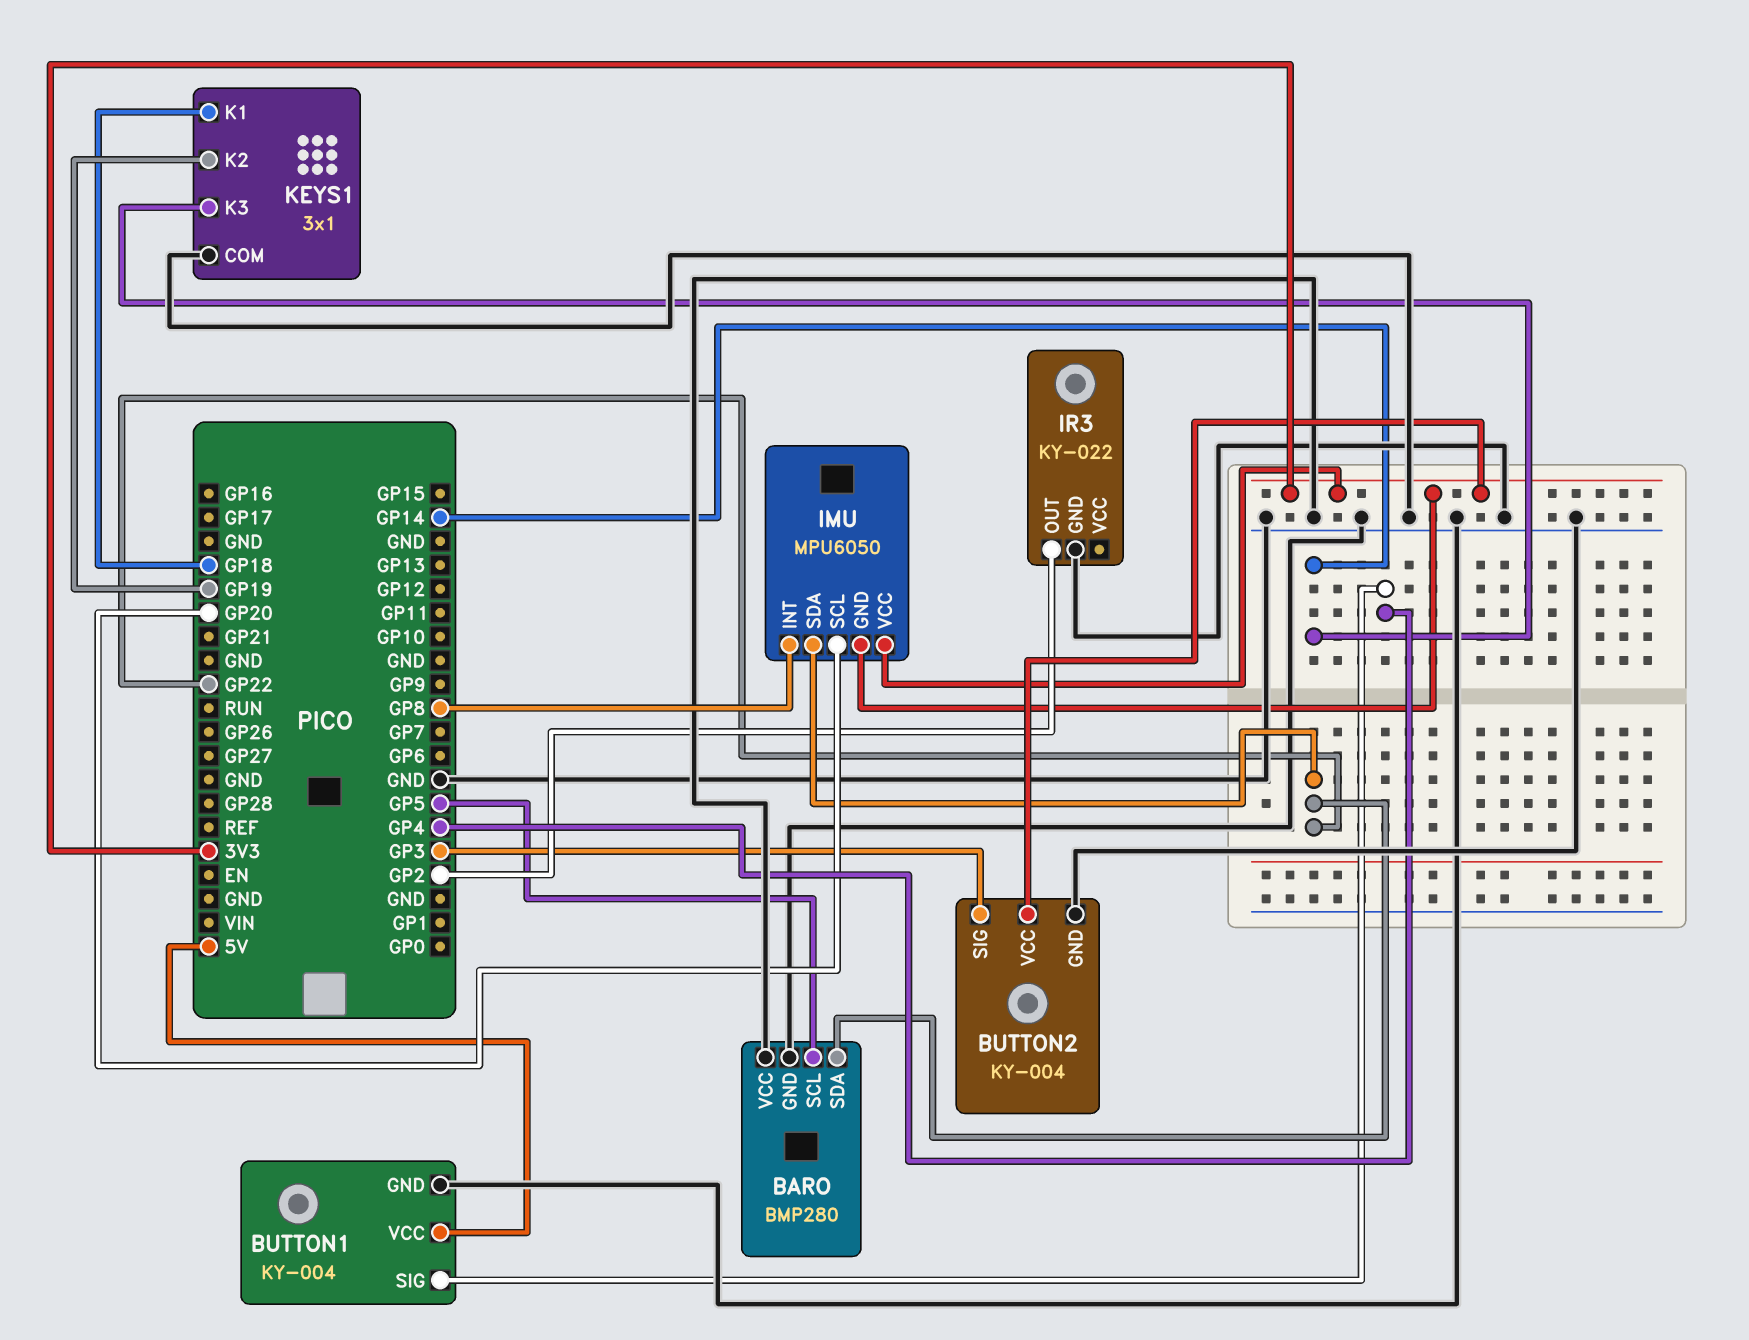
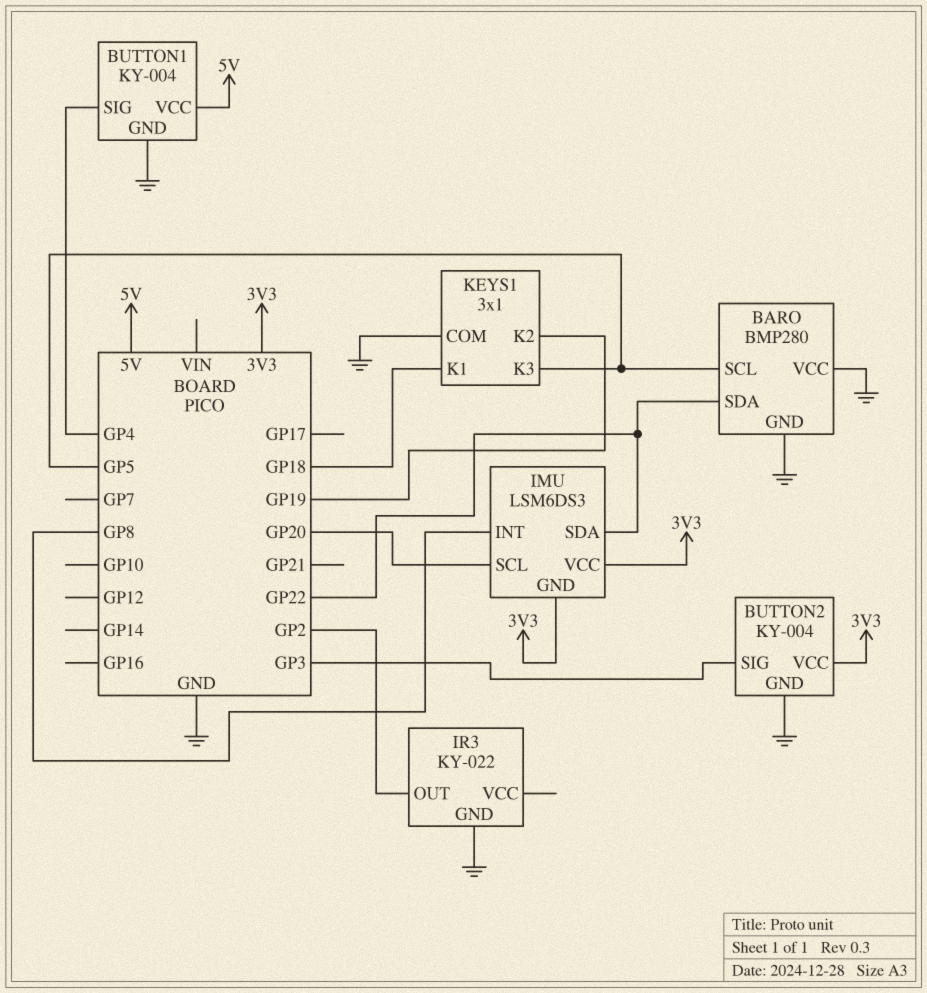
IMU: MPU6050 -> LSM6DS3
KEYS1 pin K3: GP14 -> GP5

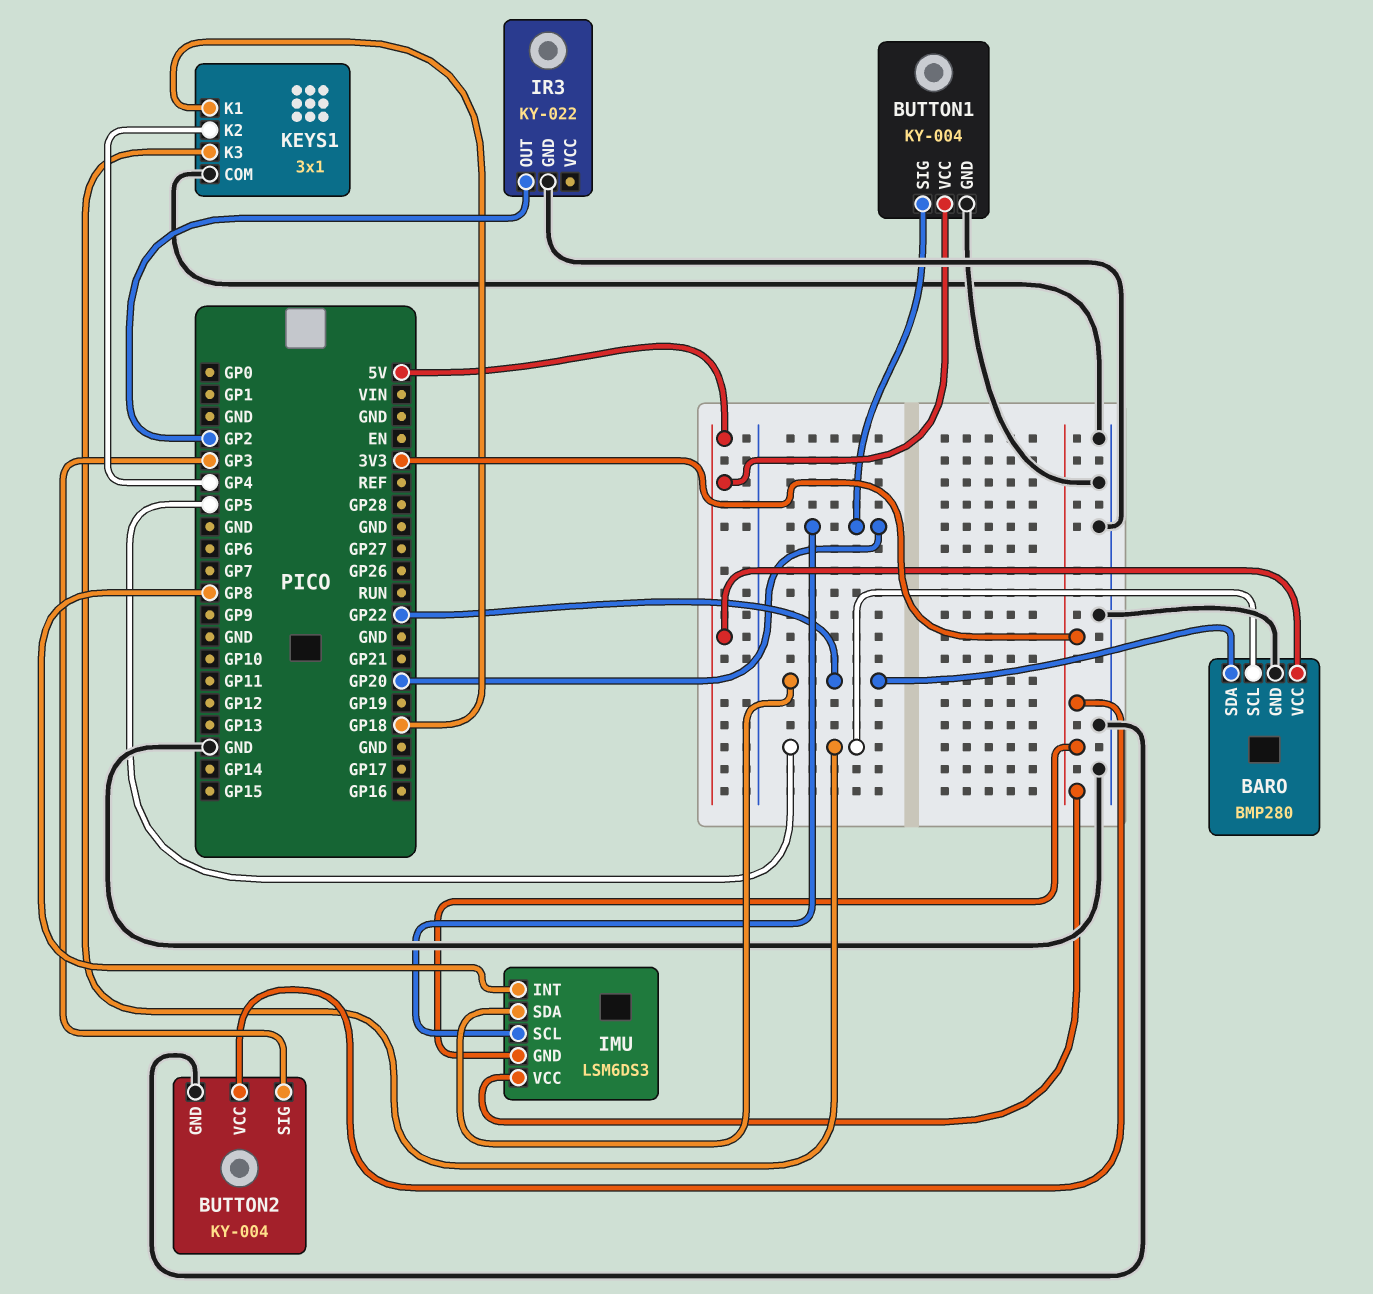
BARO pin VCC: GND -> 5V
BUTTON1 pin SIG: GP4 -> GP20
KEYS1 pin K2: GP19 -> GP4

